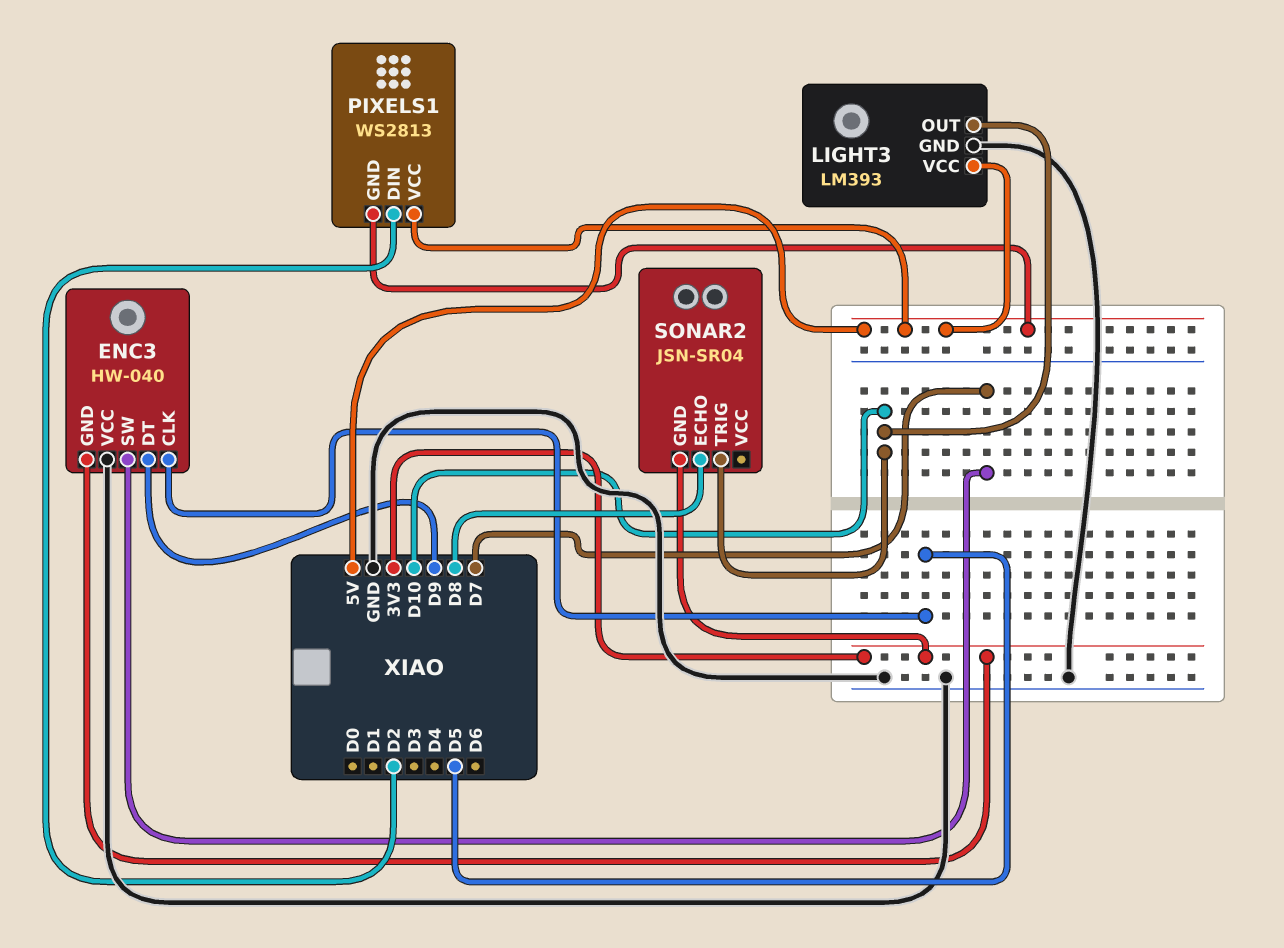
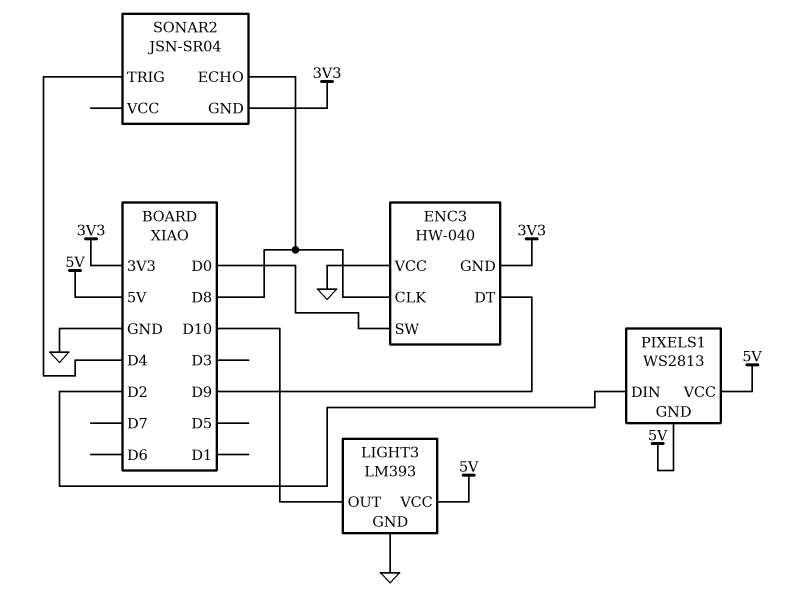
ENC3 pin CLK: D5 -> D8
ENC3 pin SW: D7 -> D0
SONAR2 pin TRIG: D10 -> D4

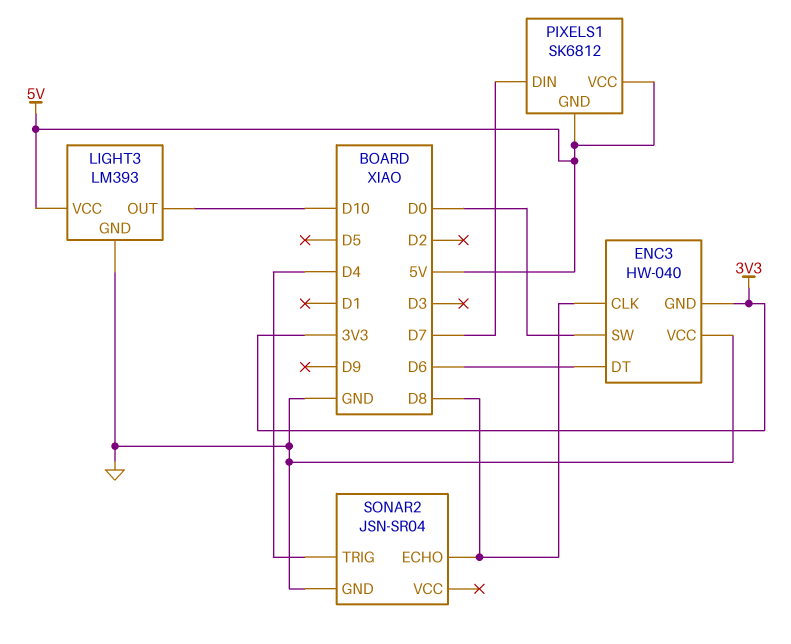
ENC3 pin DT: D9 -> D6
PIXELS1: WS2813 -> SK6812
PIXELS1 pin DIN: D2 -> D7
SONAR2 pin GND: 3V3 -> GND

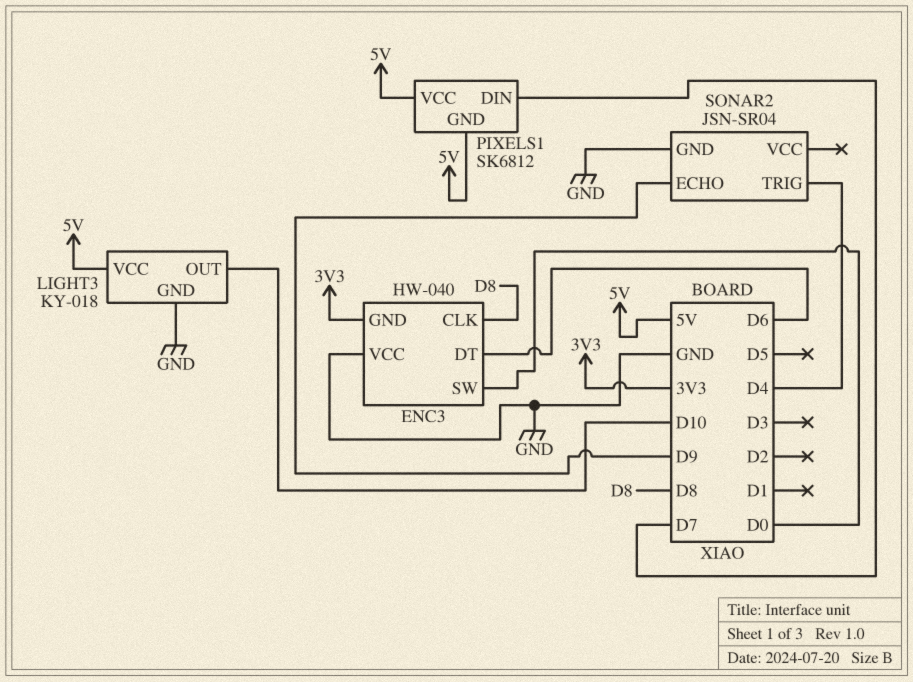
LIGHT3: LM393 -> KY-018
SONAR2 pin ECHO: D8 -> D9

